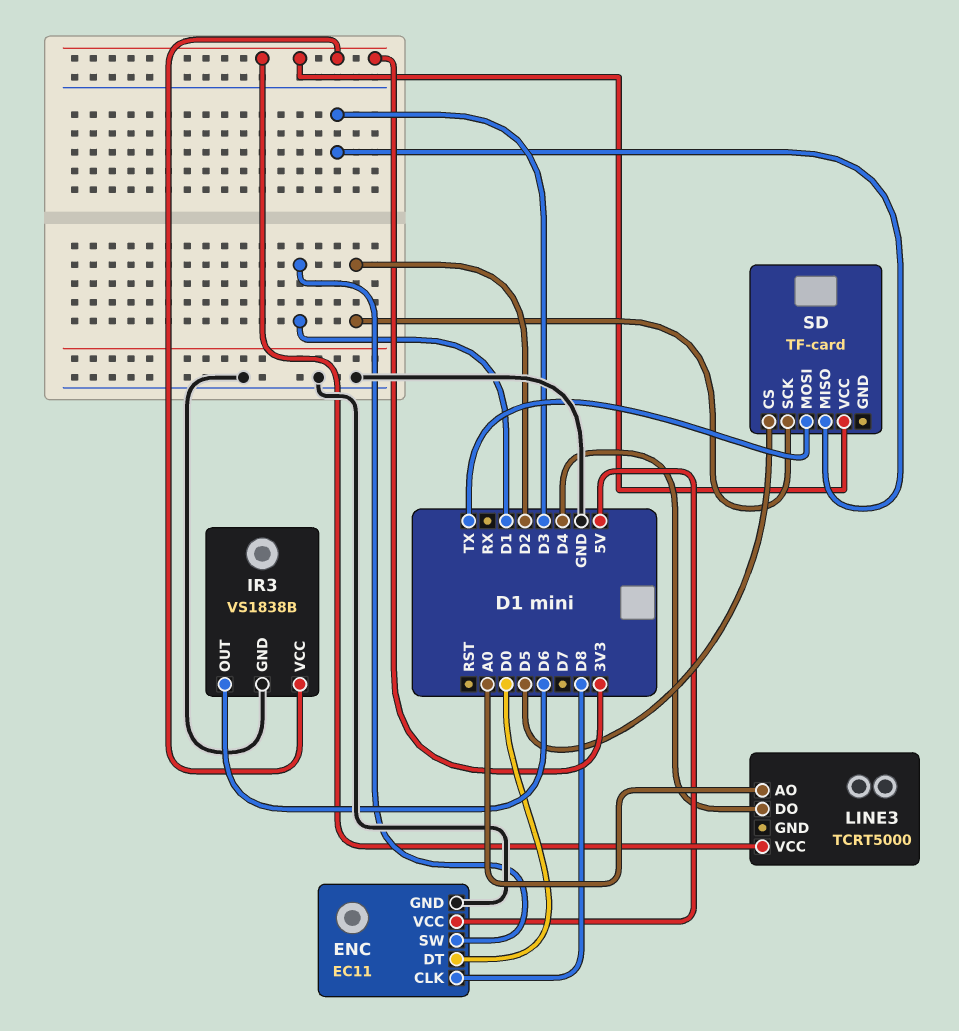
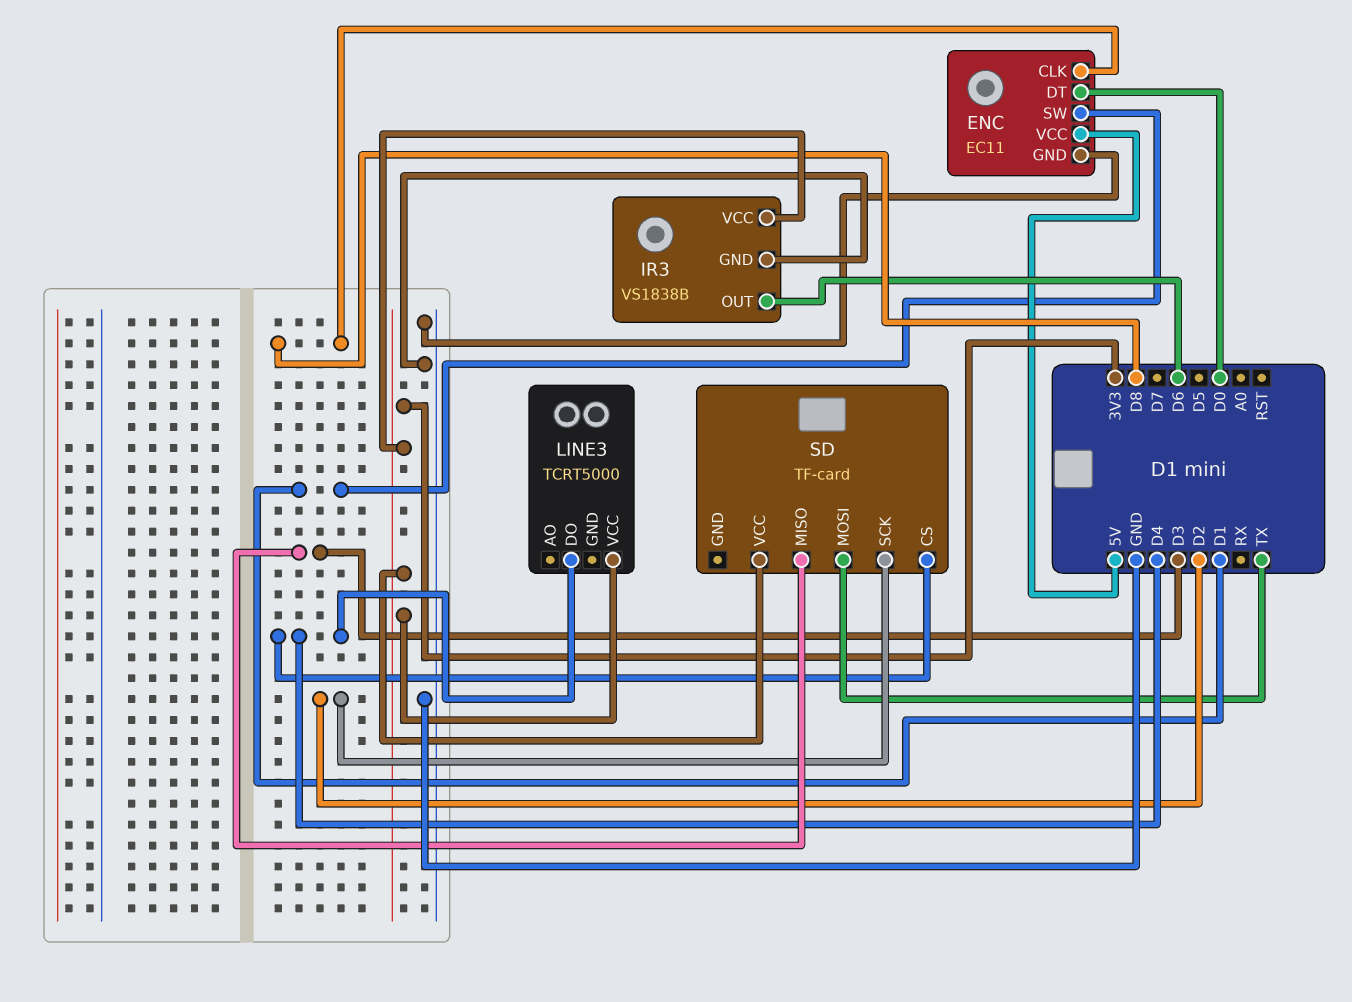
LINE3 pin AO: A0 -> none
SD pin CS: D5 -> D4

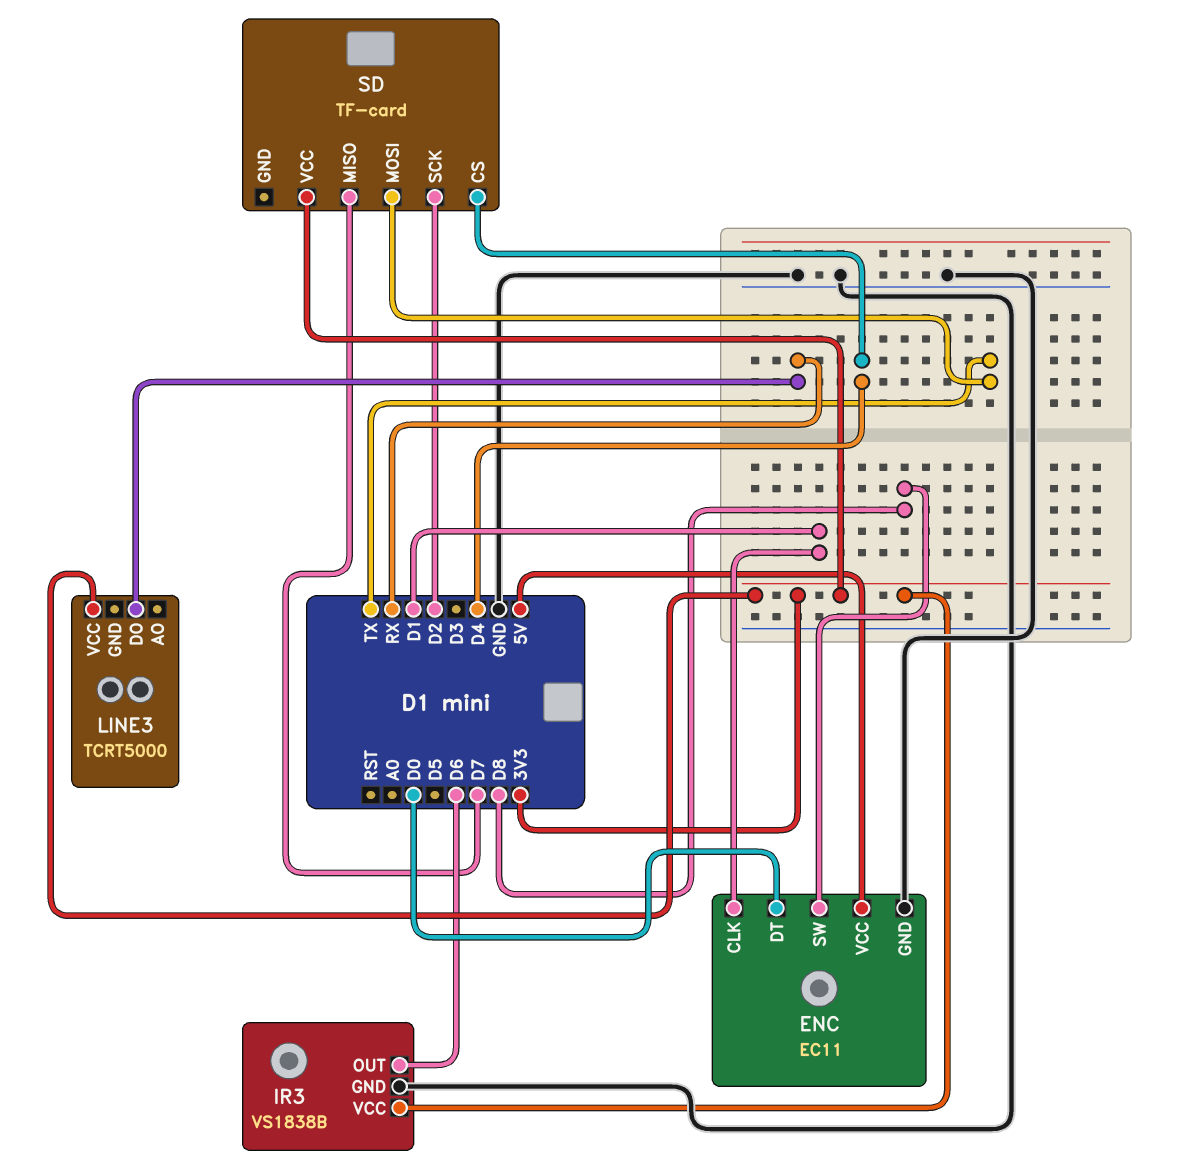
ENC pin CLK: D8 -> D1
ENC pin SW: D1 -> D8
LINE3 pin DO: D4 -> RX
SD pin MISO: D3 -> D7

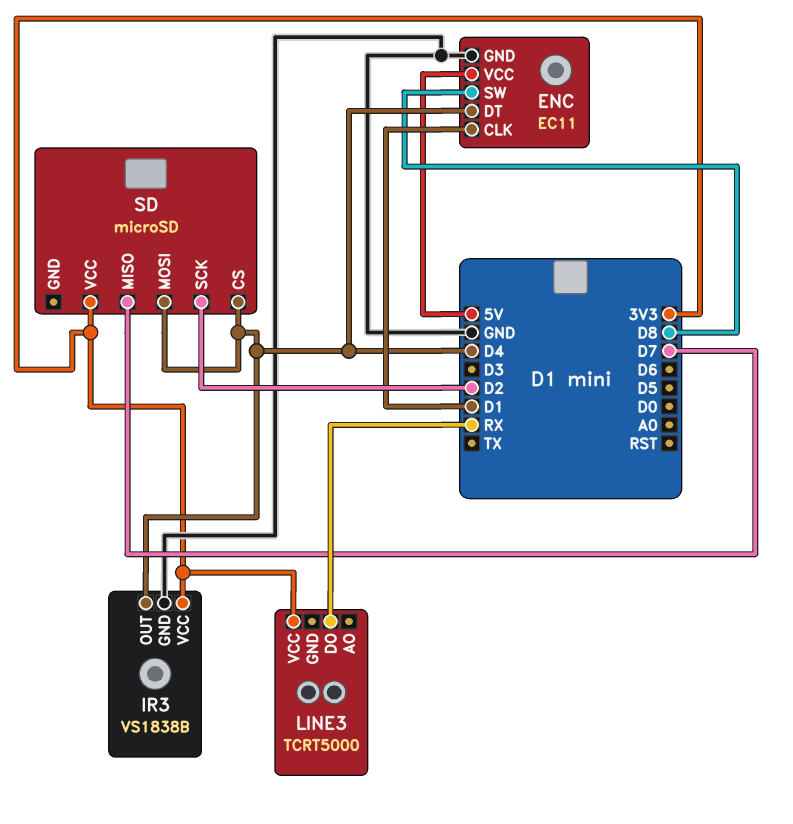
ENC pin DT: D0 -> D4
IR3 pin OUT: D6 -> D4
SD: TF-card -> microSD
SD pin MOSI: TX -> D4

